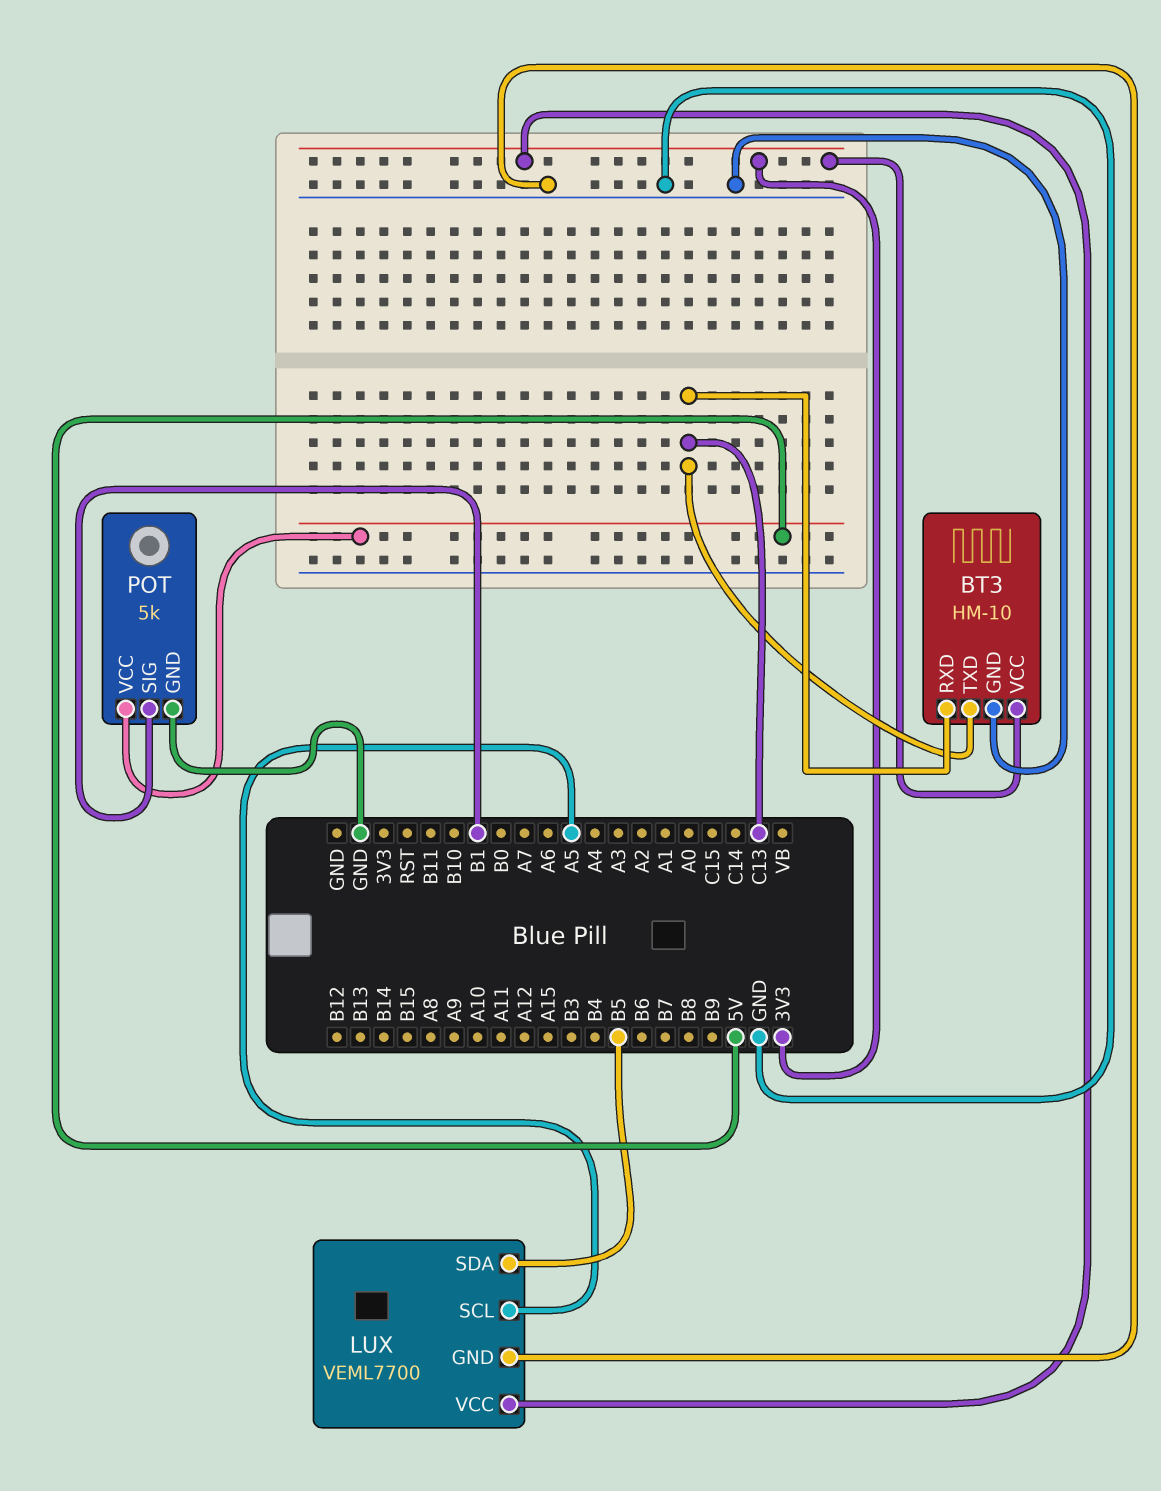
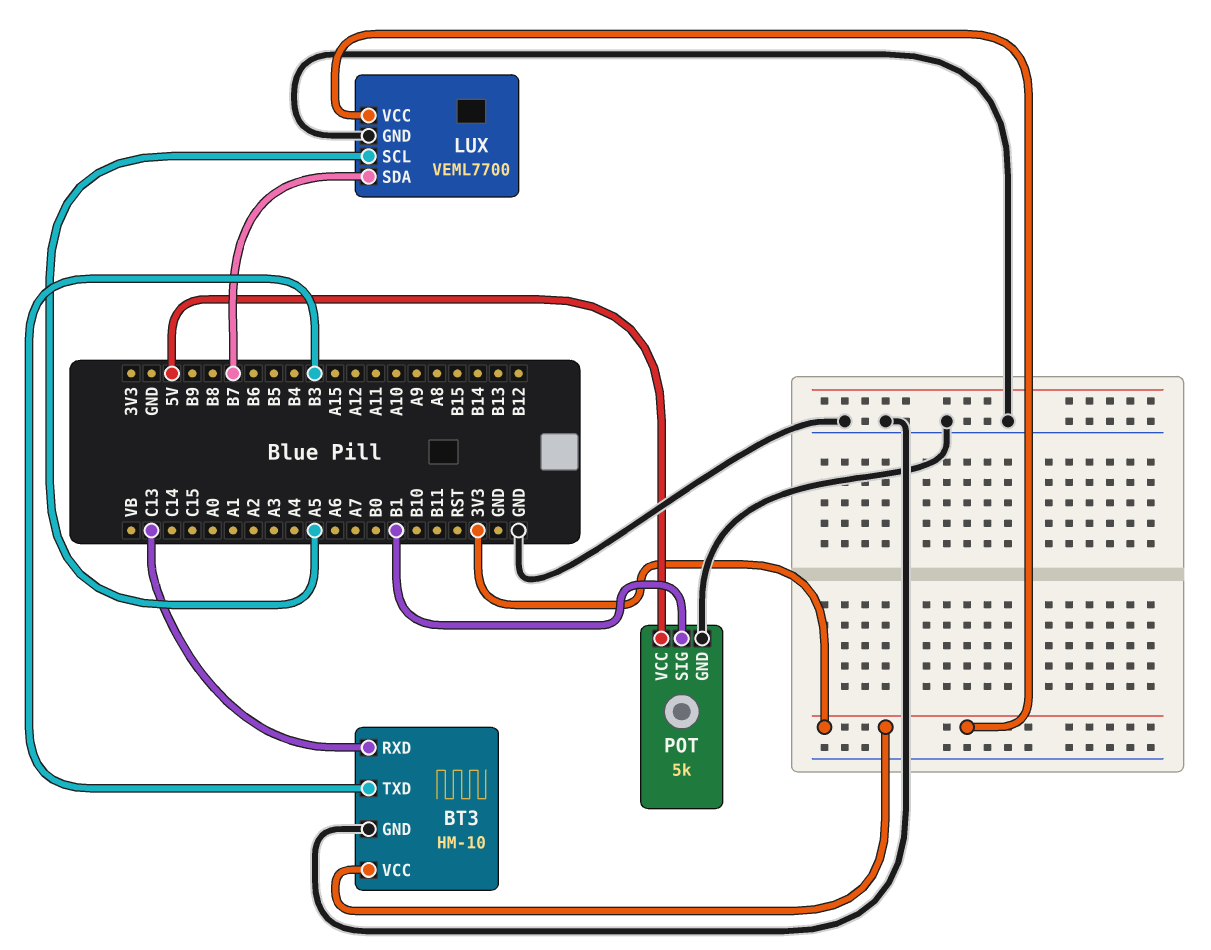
BT3 pin TXD: C13 -> B3
LUX pin SDA: B5 -> B7

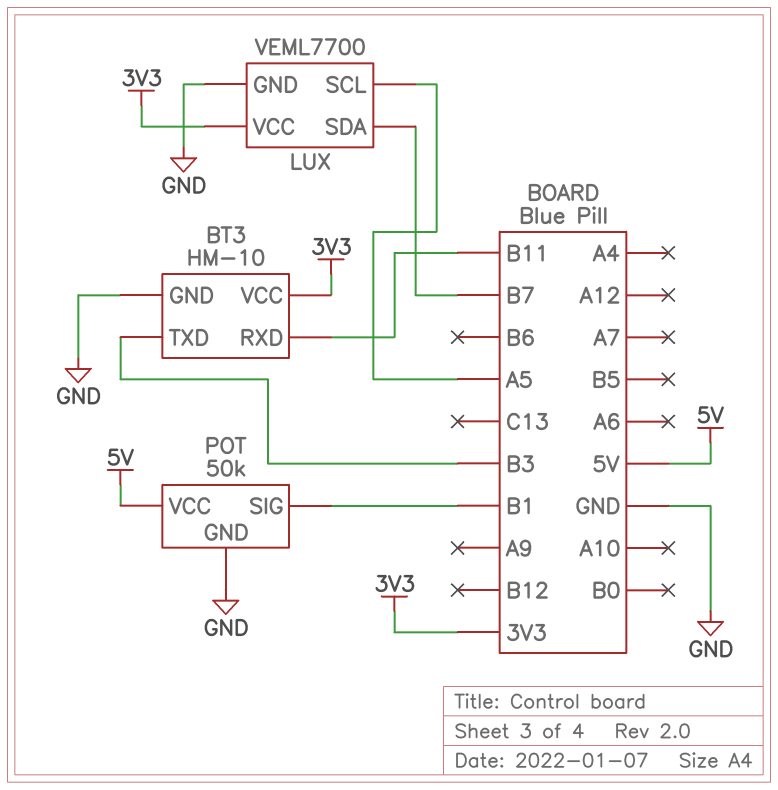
BT3 pin RXD: C13 -> B11
POT: 5k -> 50k

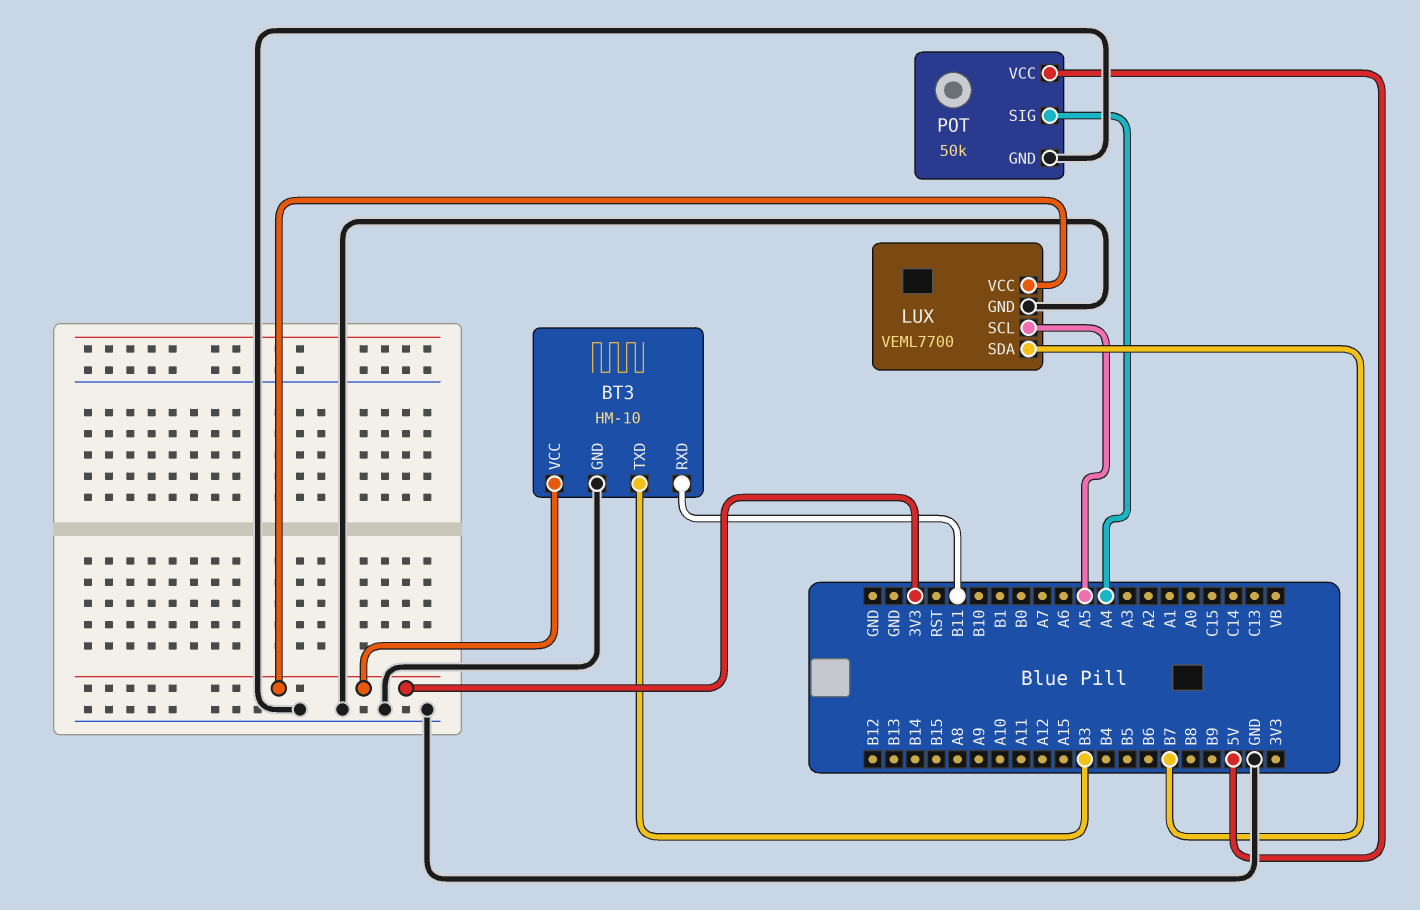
POT pin SIG: B1 -> A4

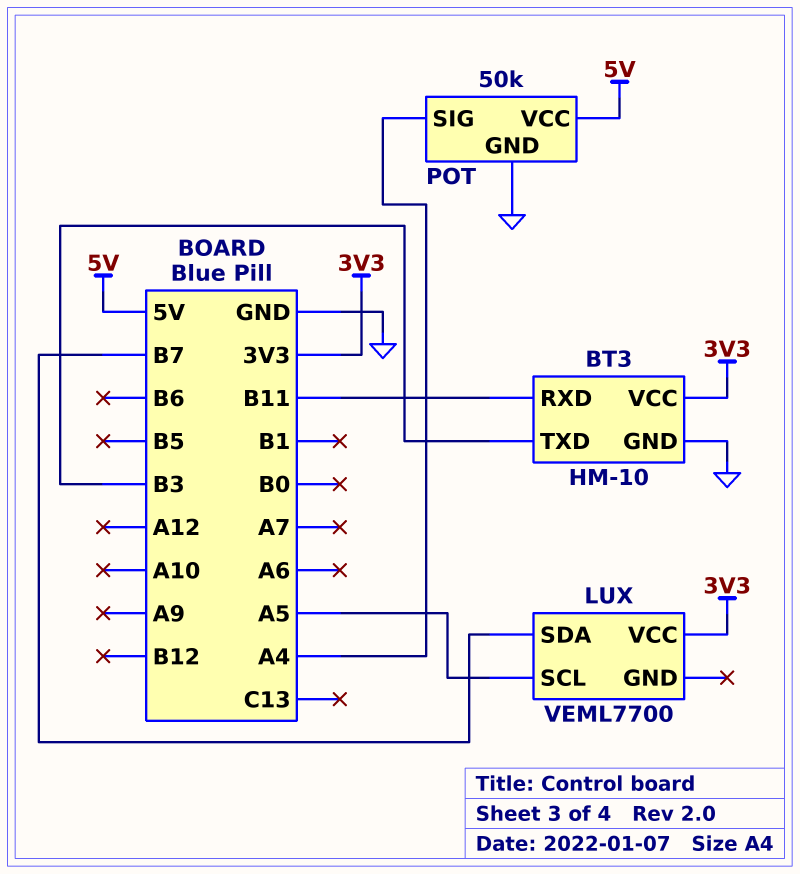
LUX pin GND: GND -> none

